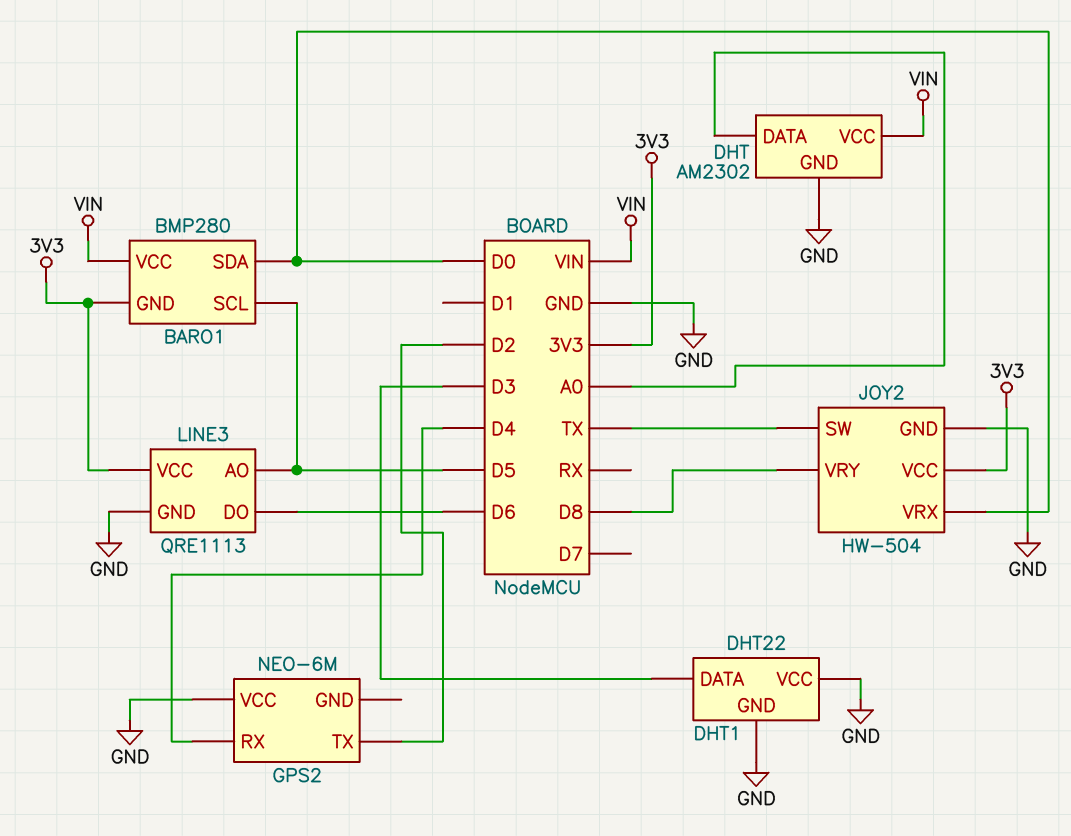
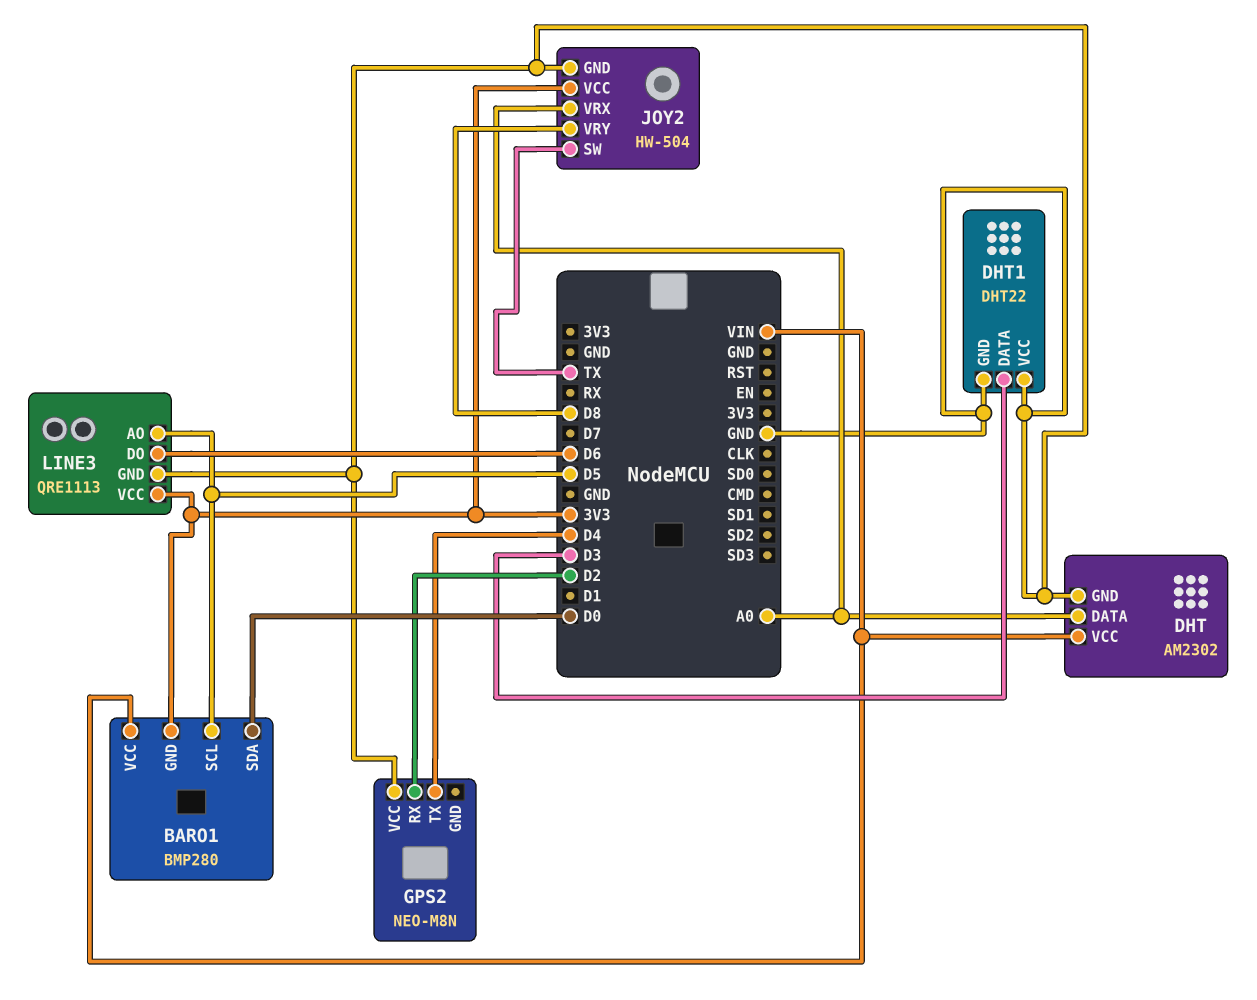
GPS2: NEO-6M -> NEO-M8N
GPS2 pin RX: D4 -> D2
GPS2 pin TX: D2 -> D4
JOY2 pin VRX: D0 -> A0

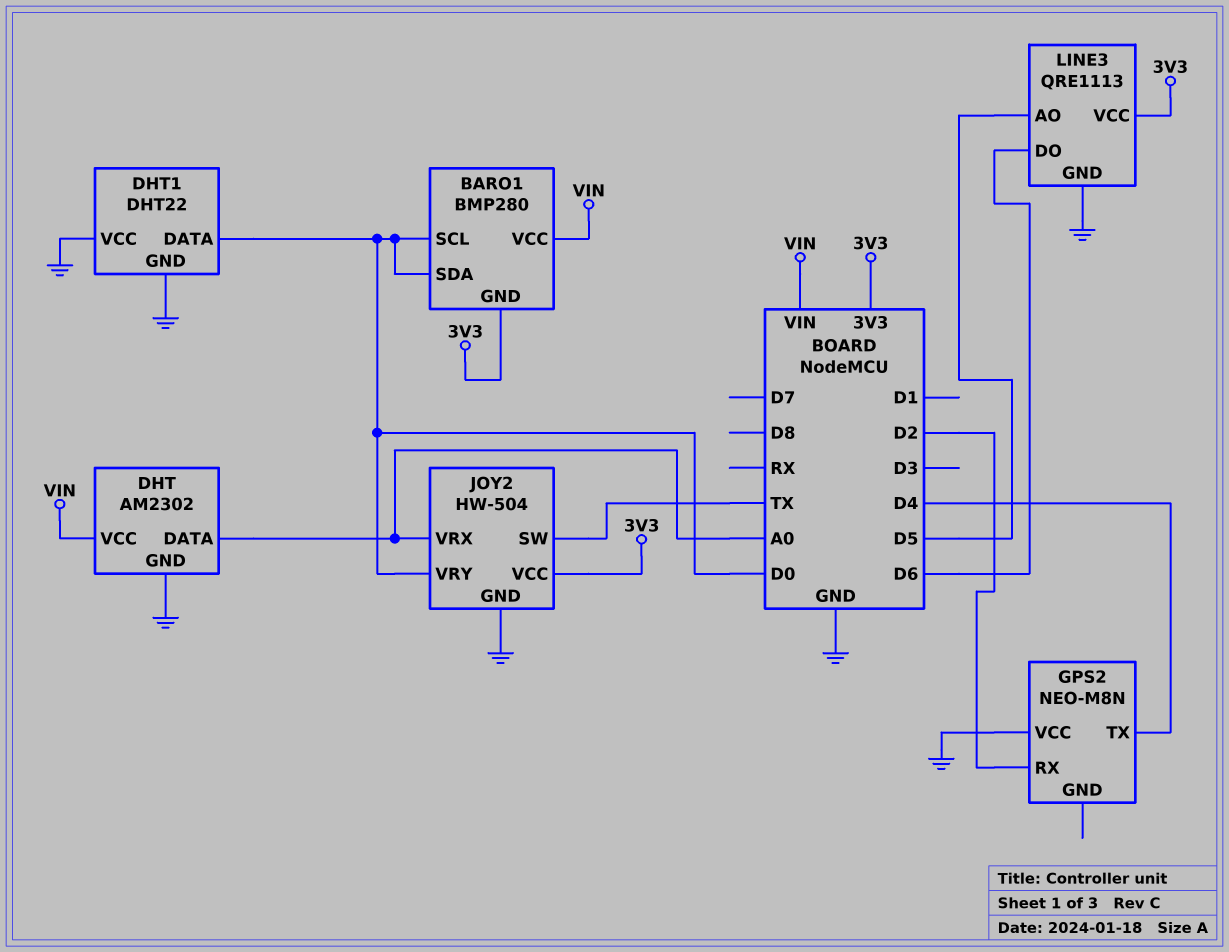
BARO1 pin SCL: D5 -> D0
DHT1 pin DATA: D3 -> D0
JOY2 pin VRY: D8 -> D0

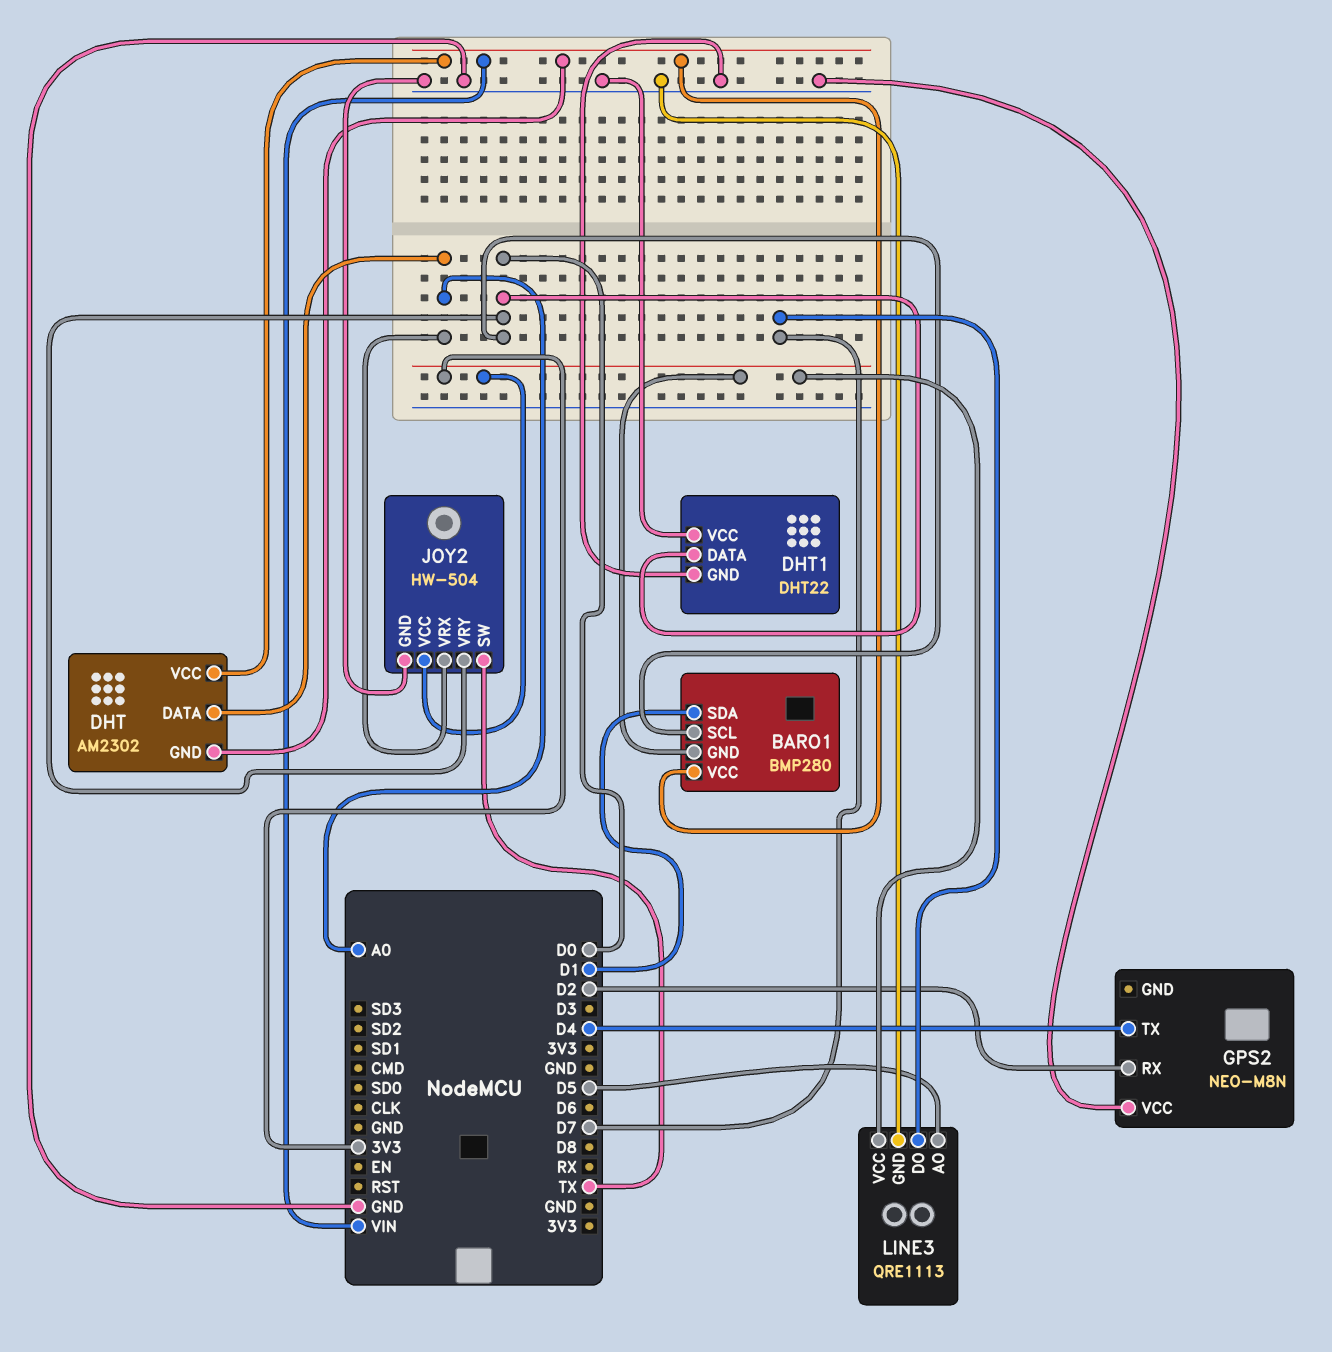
BARO1 pin SDA: D0 -> D1
DHT pin GND: GND -> VIN
LINE3 pin DO: D6 -> D7

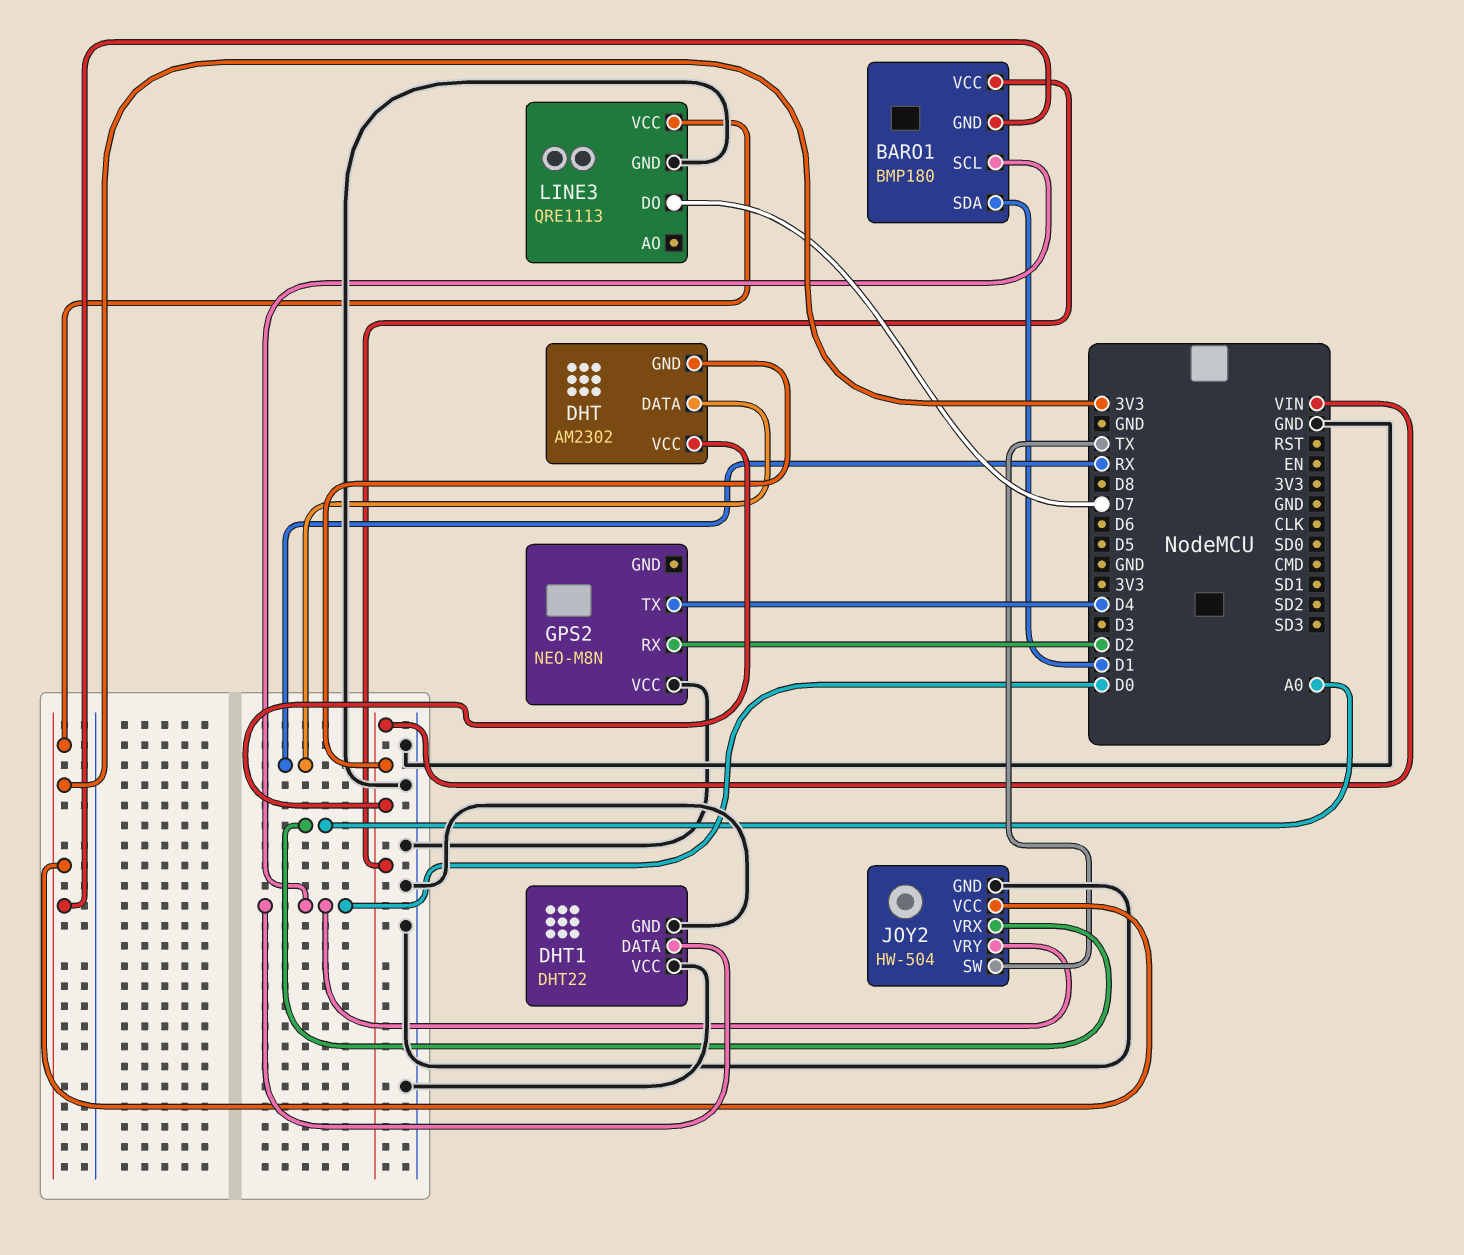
BARO1: BMP280 -> BMP180
DHT pin DATA: A0 -> RX
LINE3 pin AO: D5 -> none

